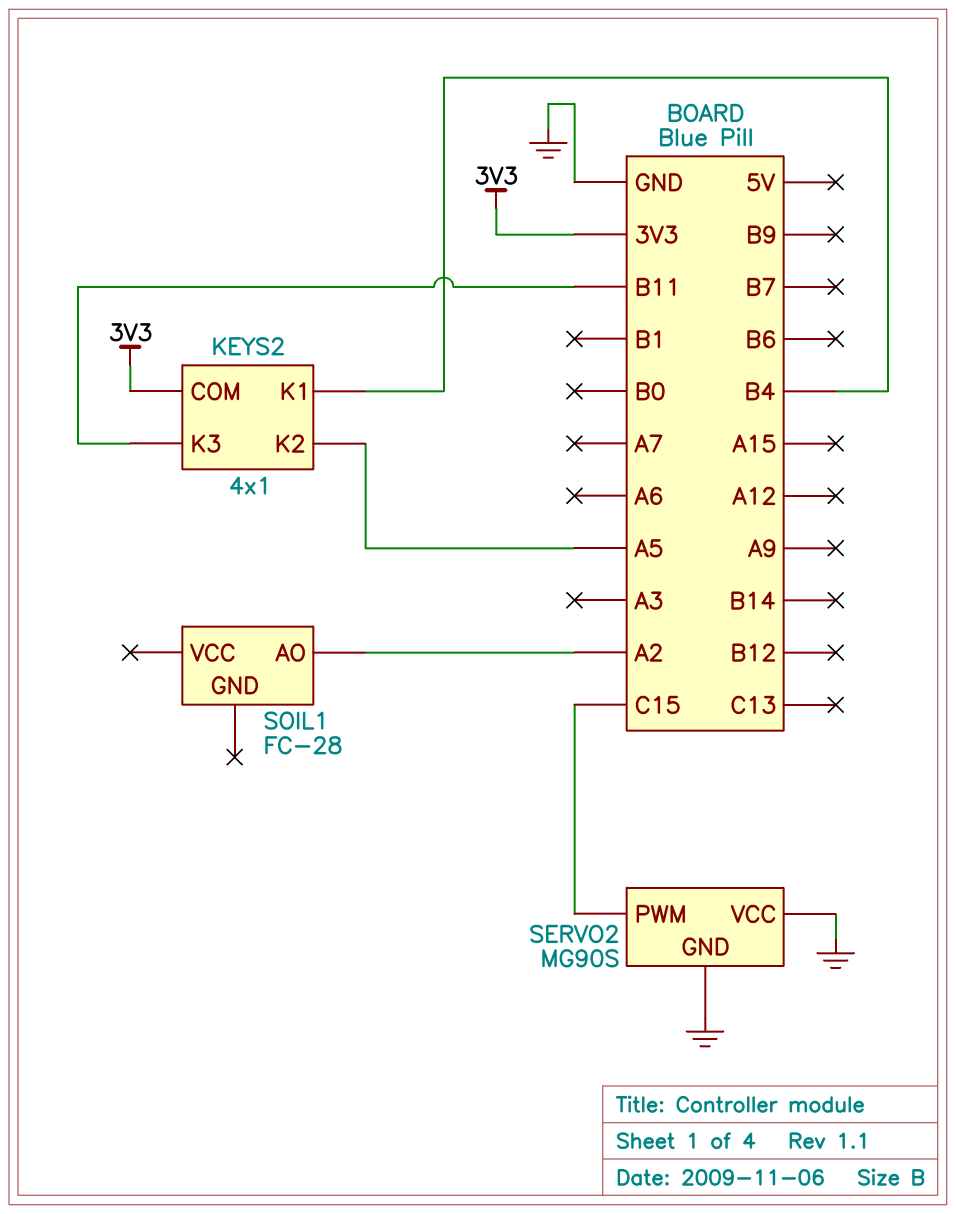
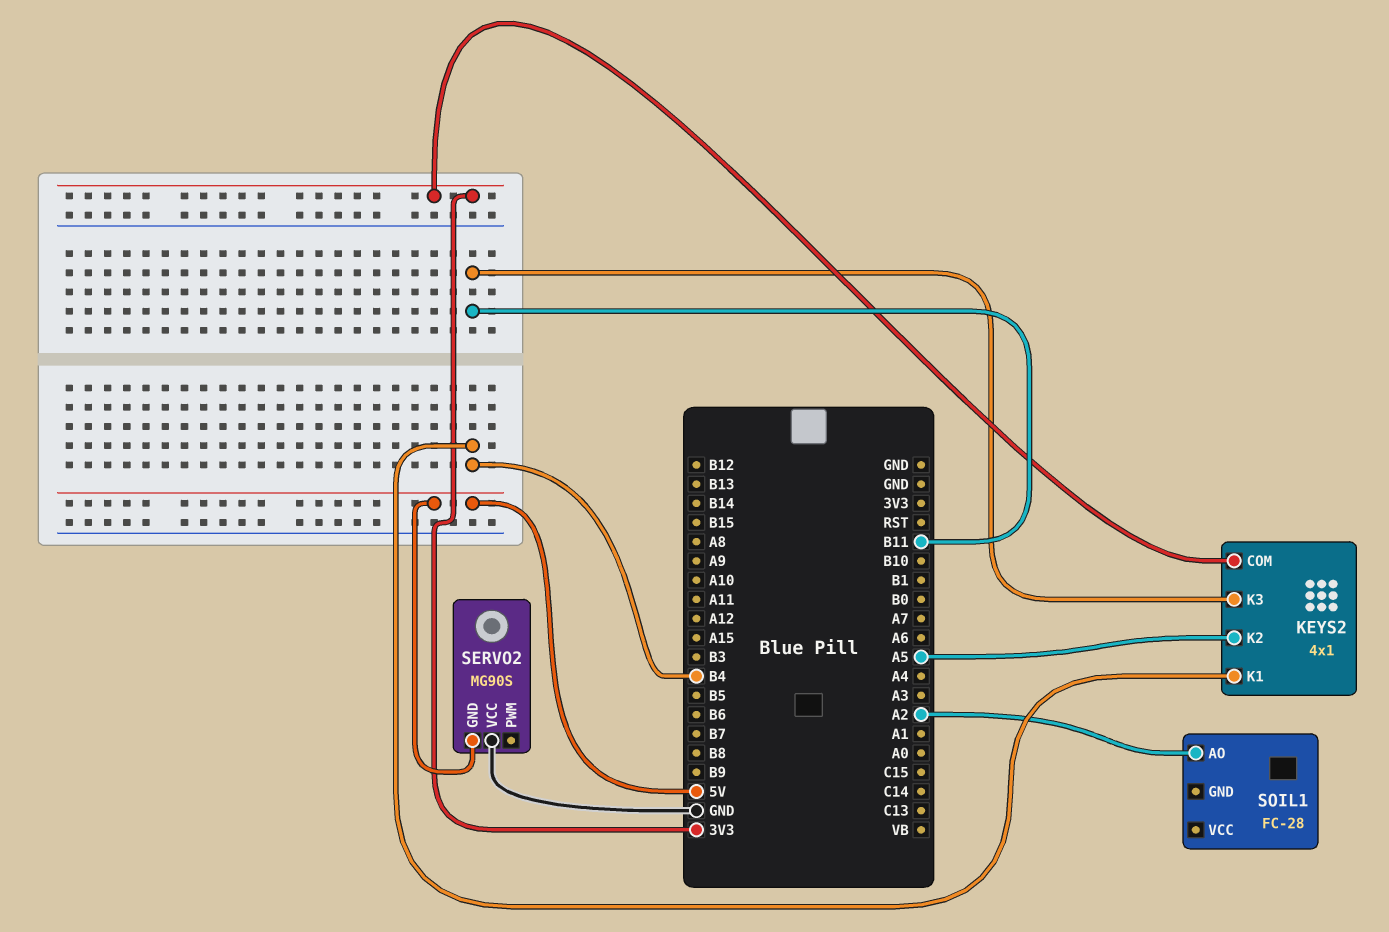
SERVO2 pin GND: GND -> 5V
SERVO2 pin PWM: C15 -> none

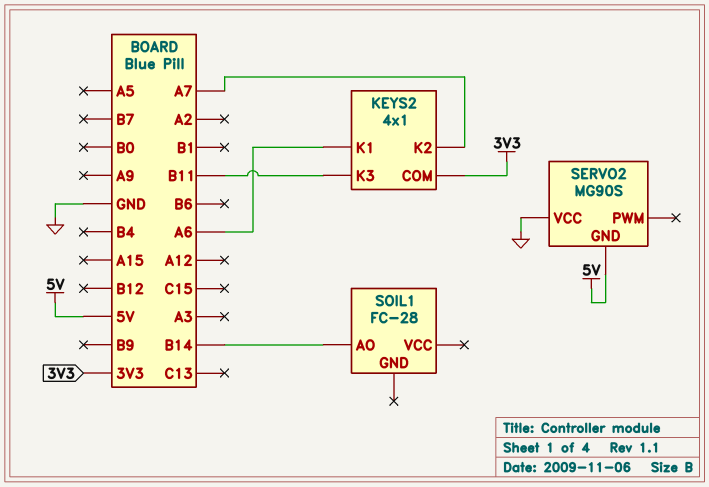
KEYS2 pin K1: B4 -> A6
KEYS2 pin K2: A5 -> A7
SOIL1 pin AO: A2 -> B14

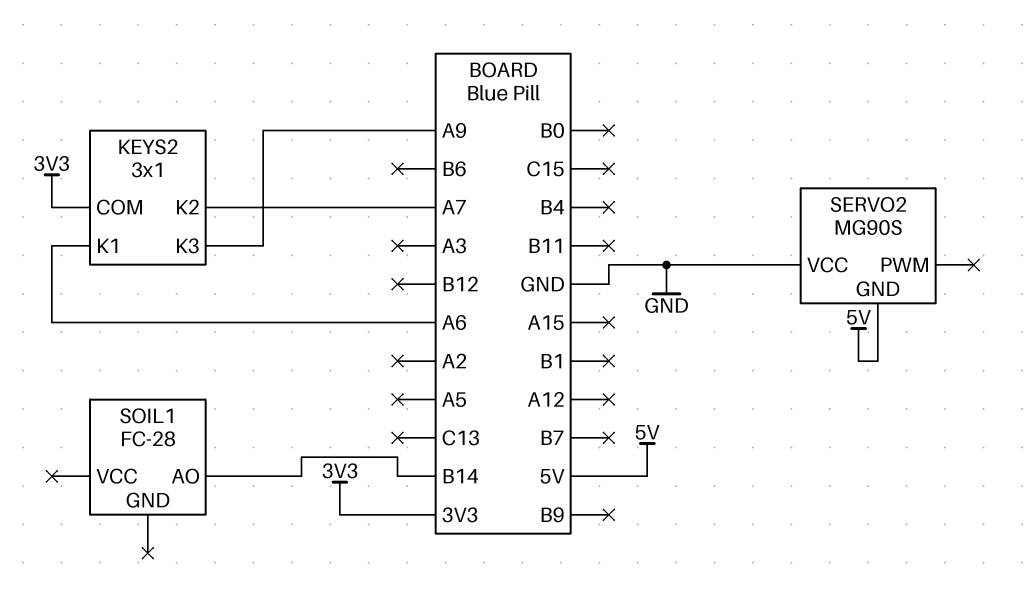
KEYS2: 4x1 -> 3x1
KEYS2 pin K3: B11 -> A9

